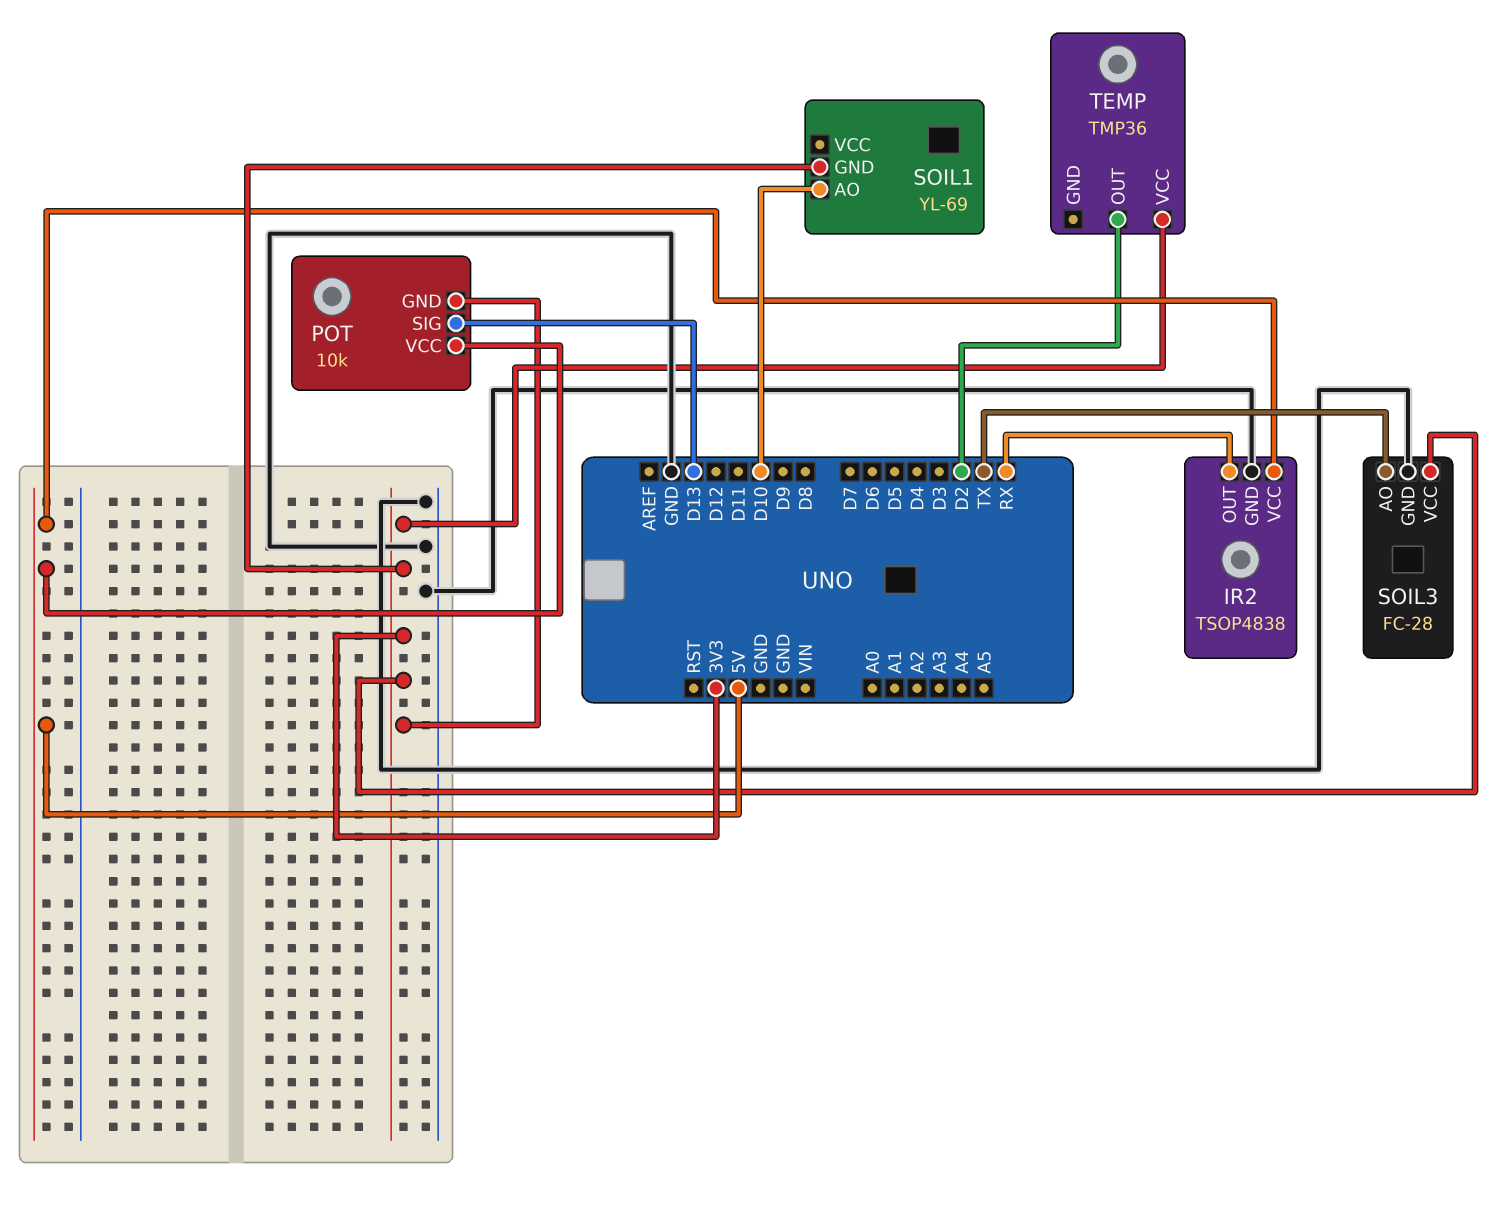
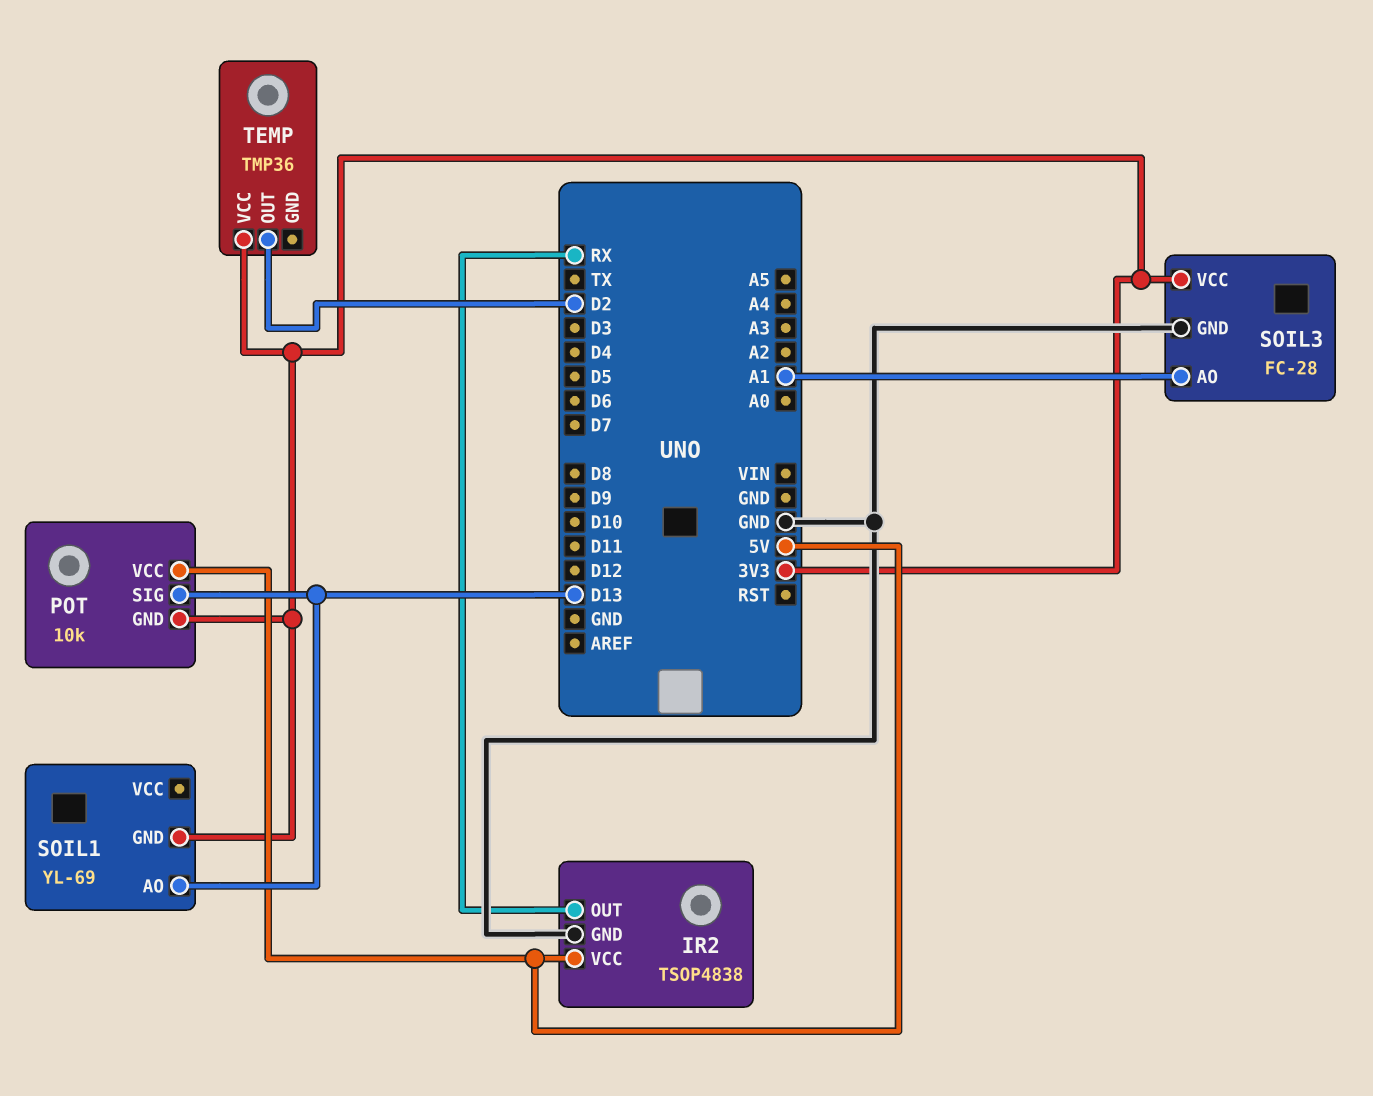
SOIL1 pin AO: D10 -> D13
SOIL3 pin AO: TX -> A1

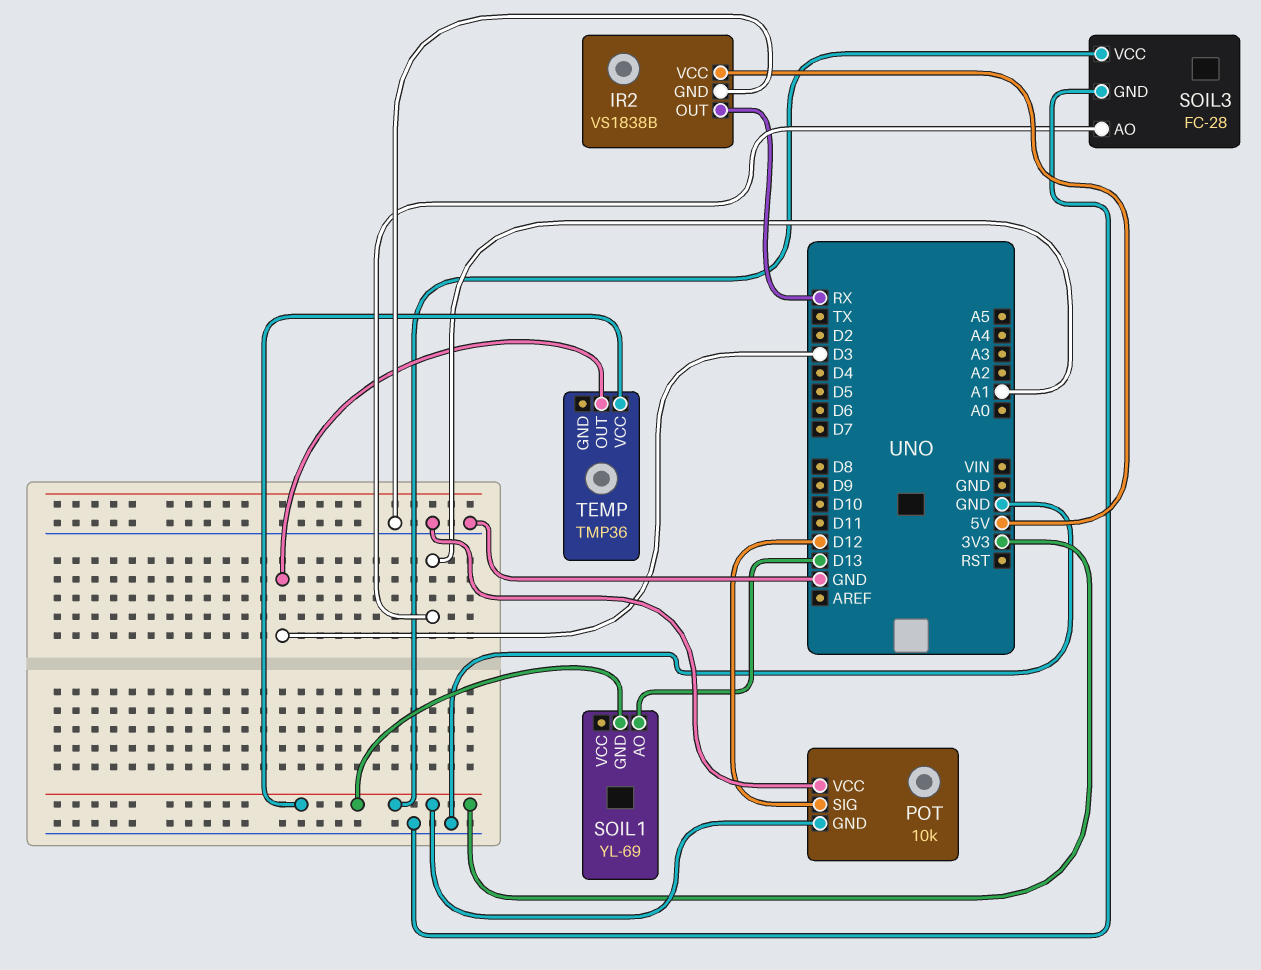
IR2: TSOP4838 -> VS1838B
POT pin SIG: D13 -> D12
POT pin VCC: 5V -> GND
TEMP pin OUT: D2 -> D3

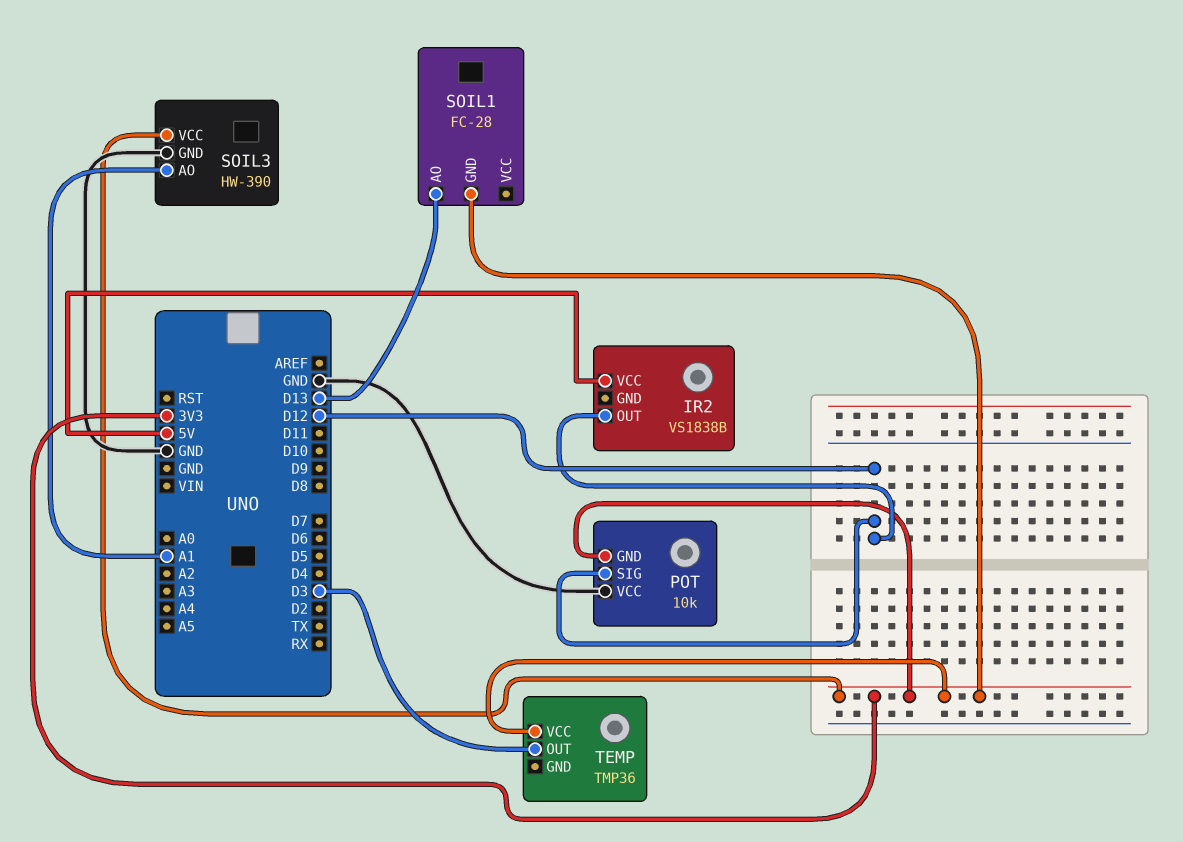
IR2 pin GND: GND -> none
IR2 pin OUT: RX -> D12
SOIL1: YL-69 -> FC-28
SOIL3: FC-28 -> HW-390

